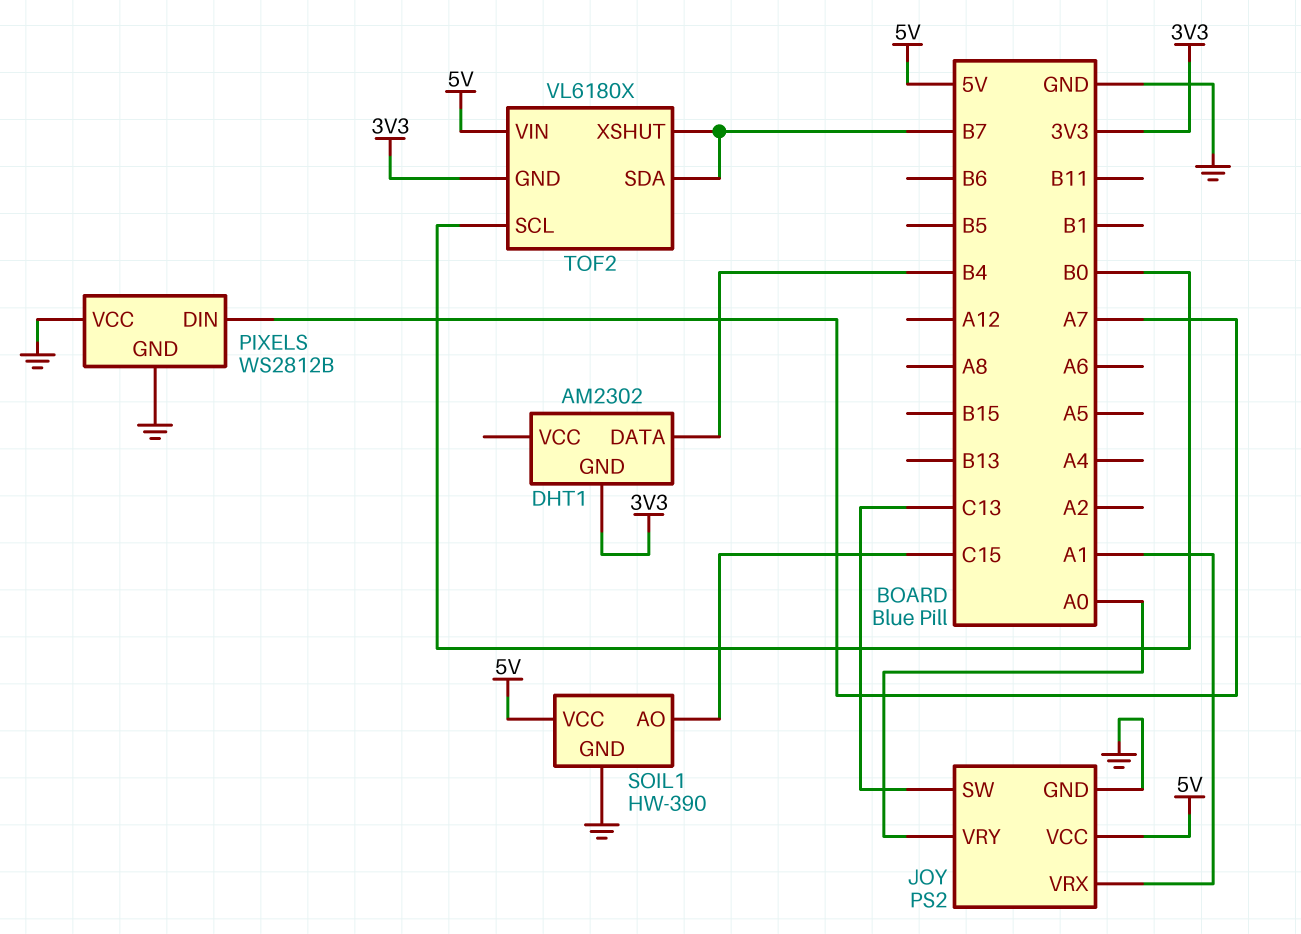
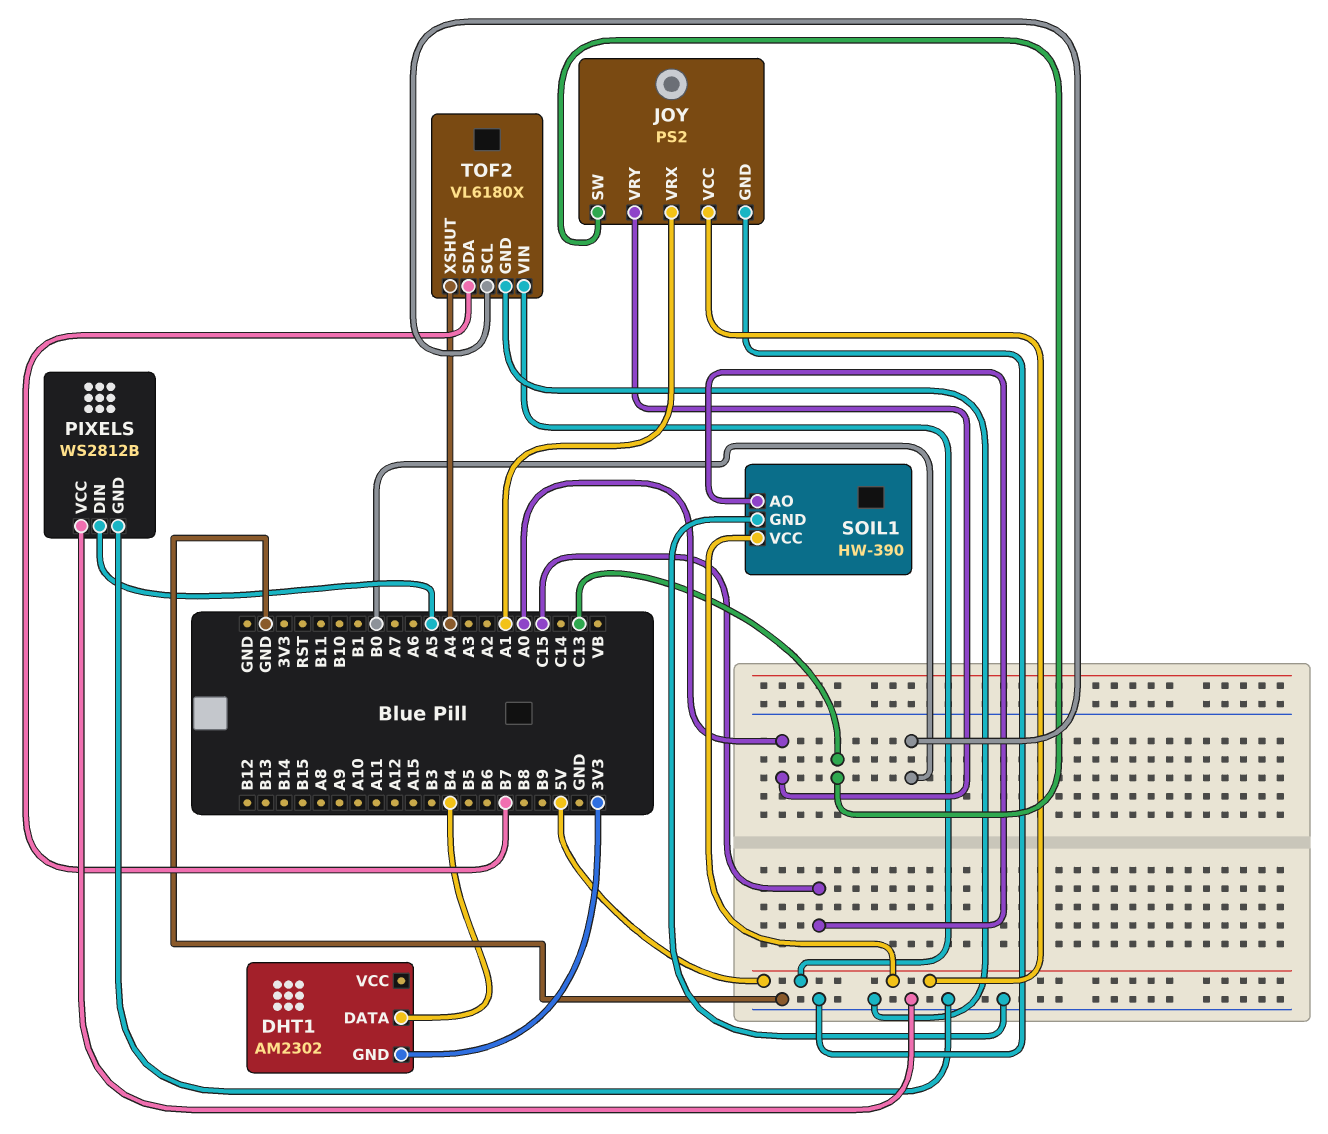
PIXELS pin DIN: A7 -> A5
TOF2 pin GND: 3V3 -> GND
TOF2 pin XSHUT: B7 -> A4

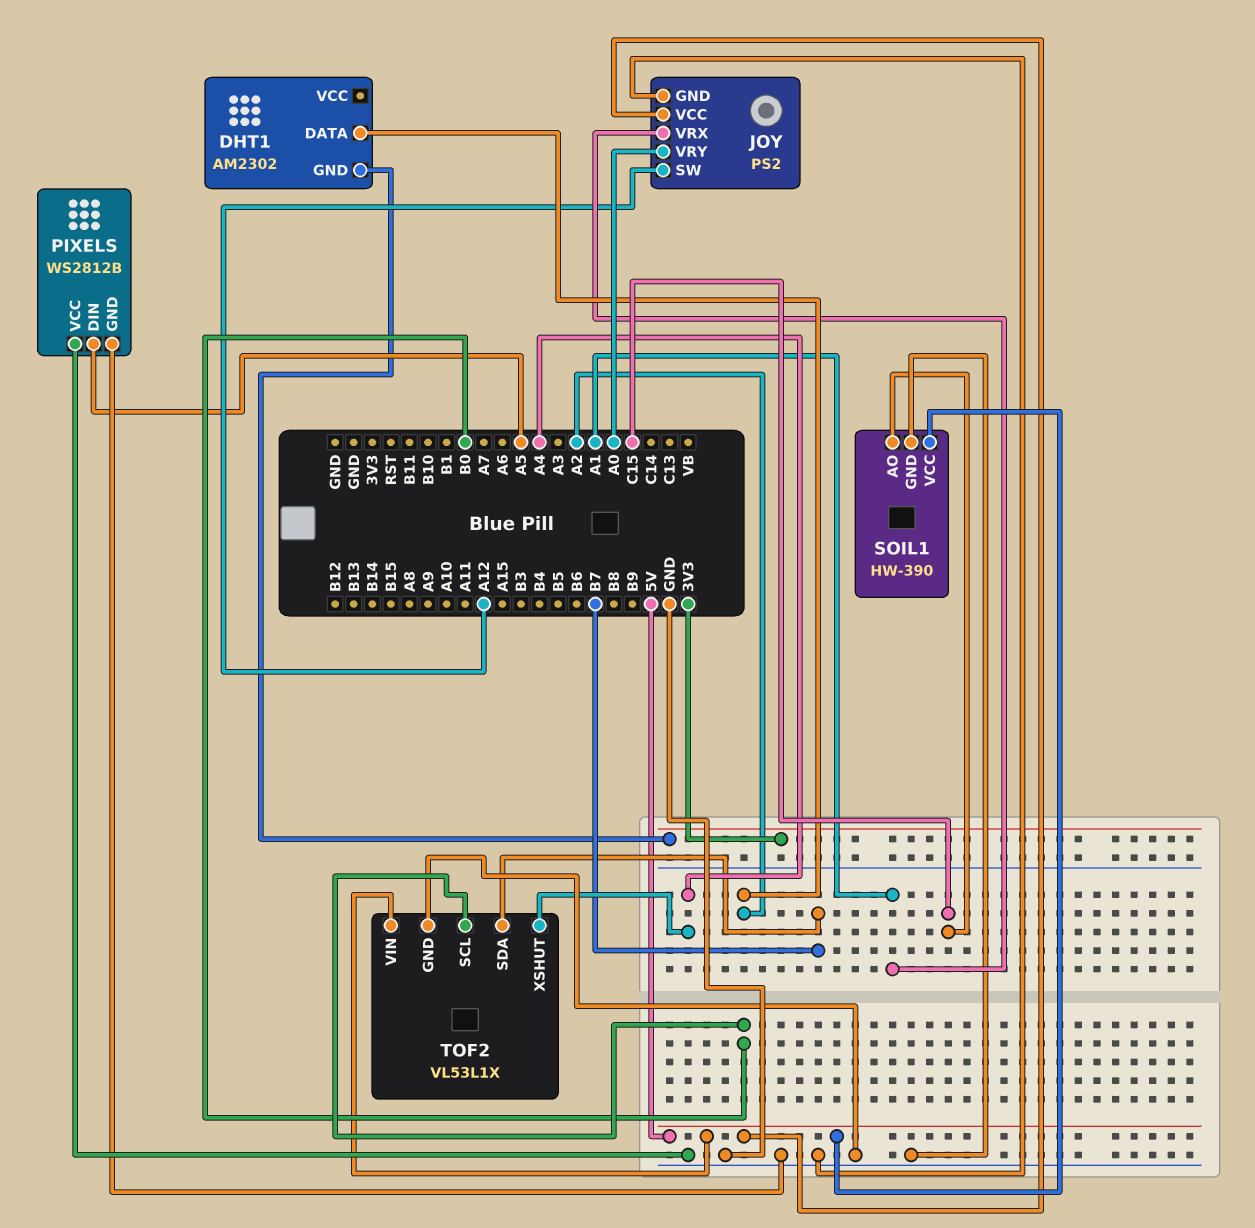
DHT1 pin DATA: B4 -> A2
JOY pin SW: C13 -> A12
TOF2: VL6180X -> VL53L1X

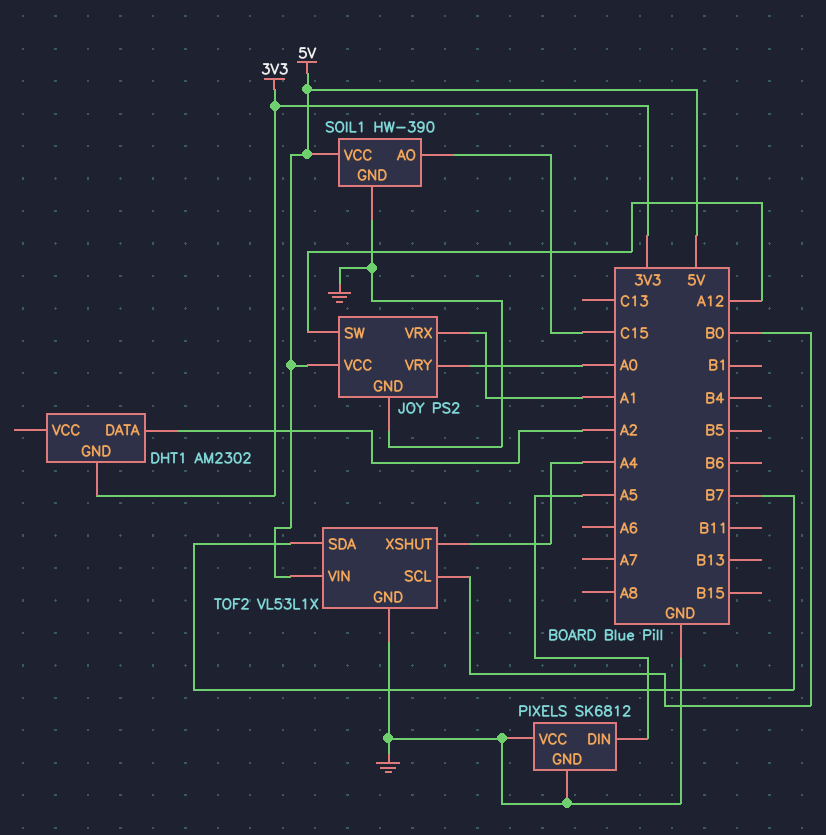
PIXELS: WS2812B -> SK6812

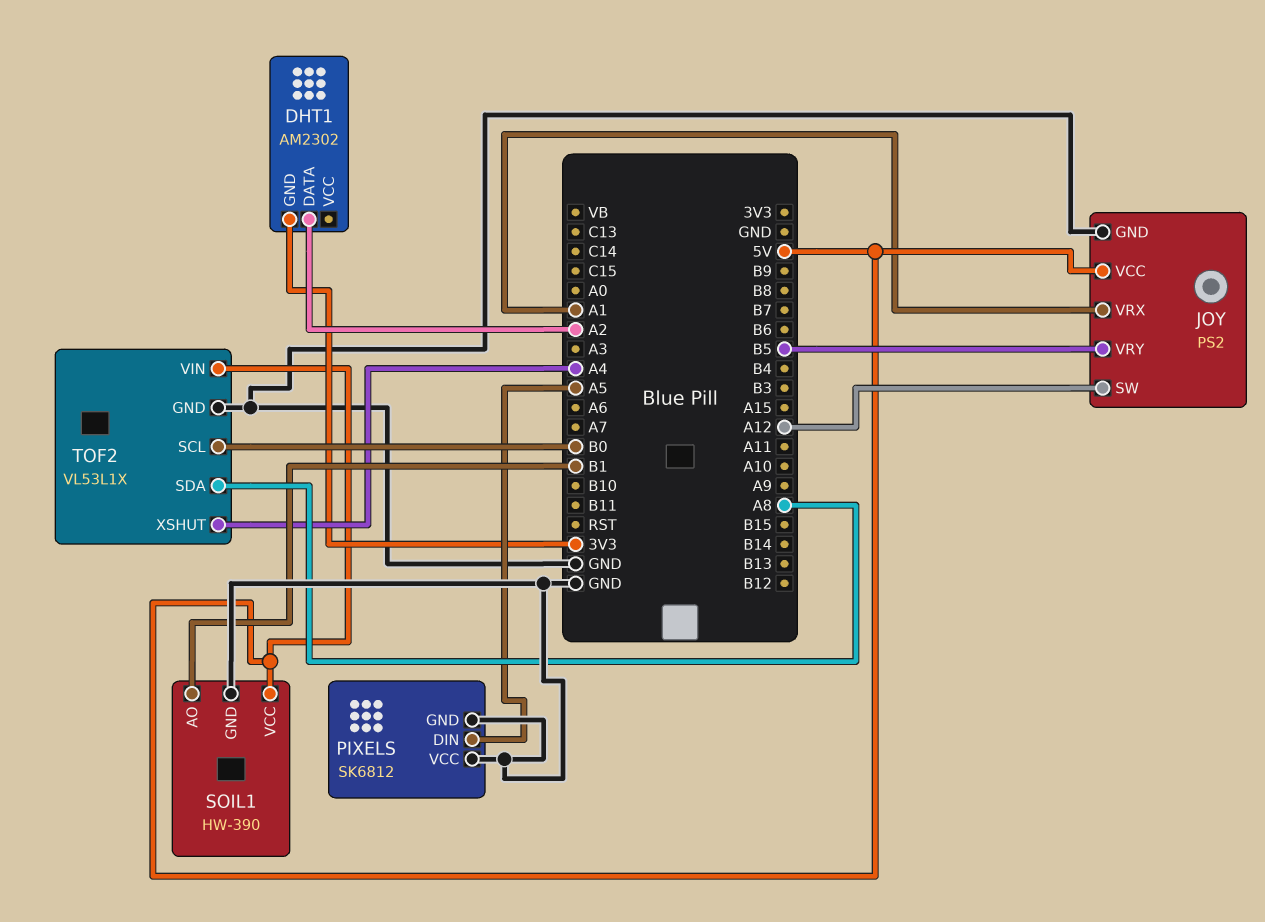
JOY pin VRY: A0 -> B5
SOIL1 pin AO: C15 -> B1
TOF2 pin SDA: B7 -> A8

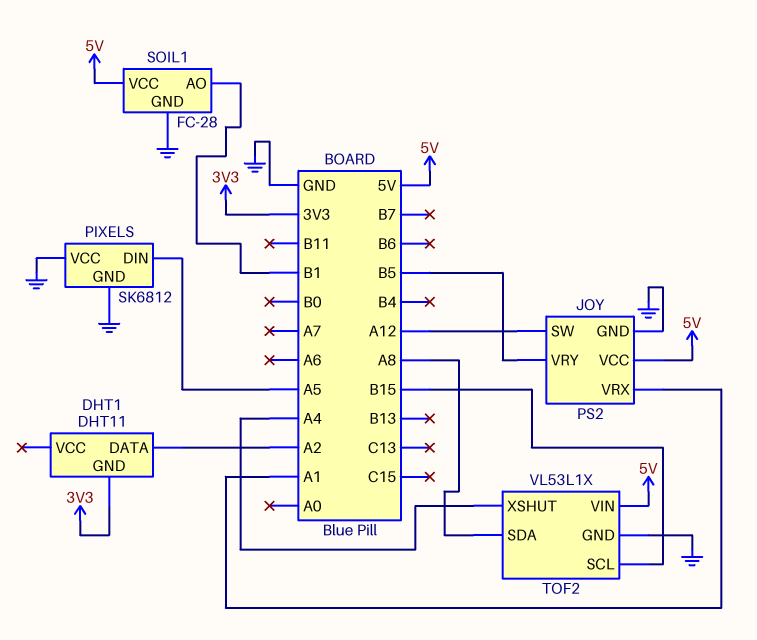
DHT1: AM2302 -> DHT11
SOIL1: HW-390 -> FC-28
TOF2 pin SCL: B0 -> B15

